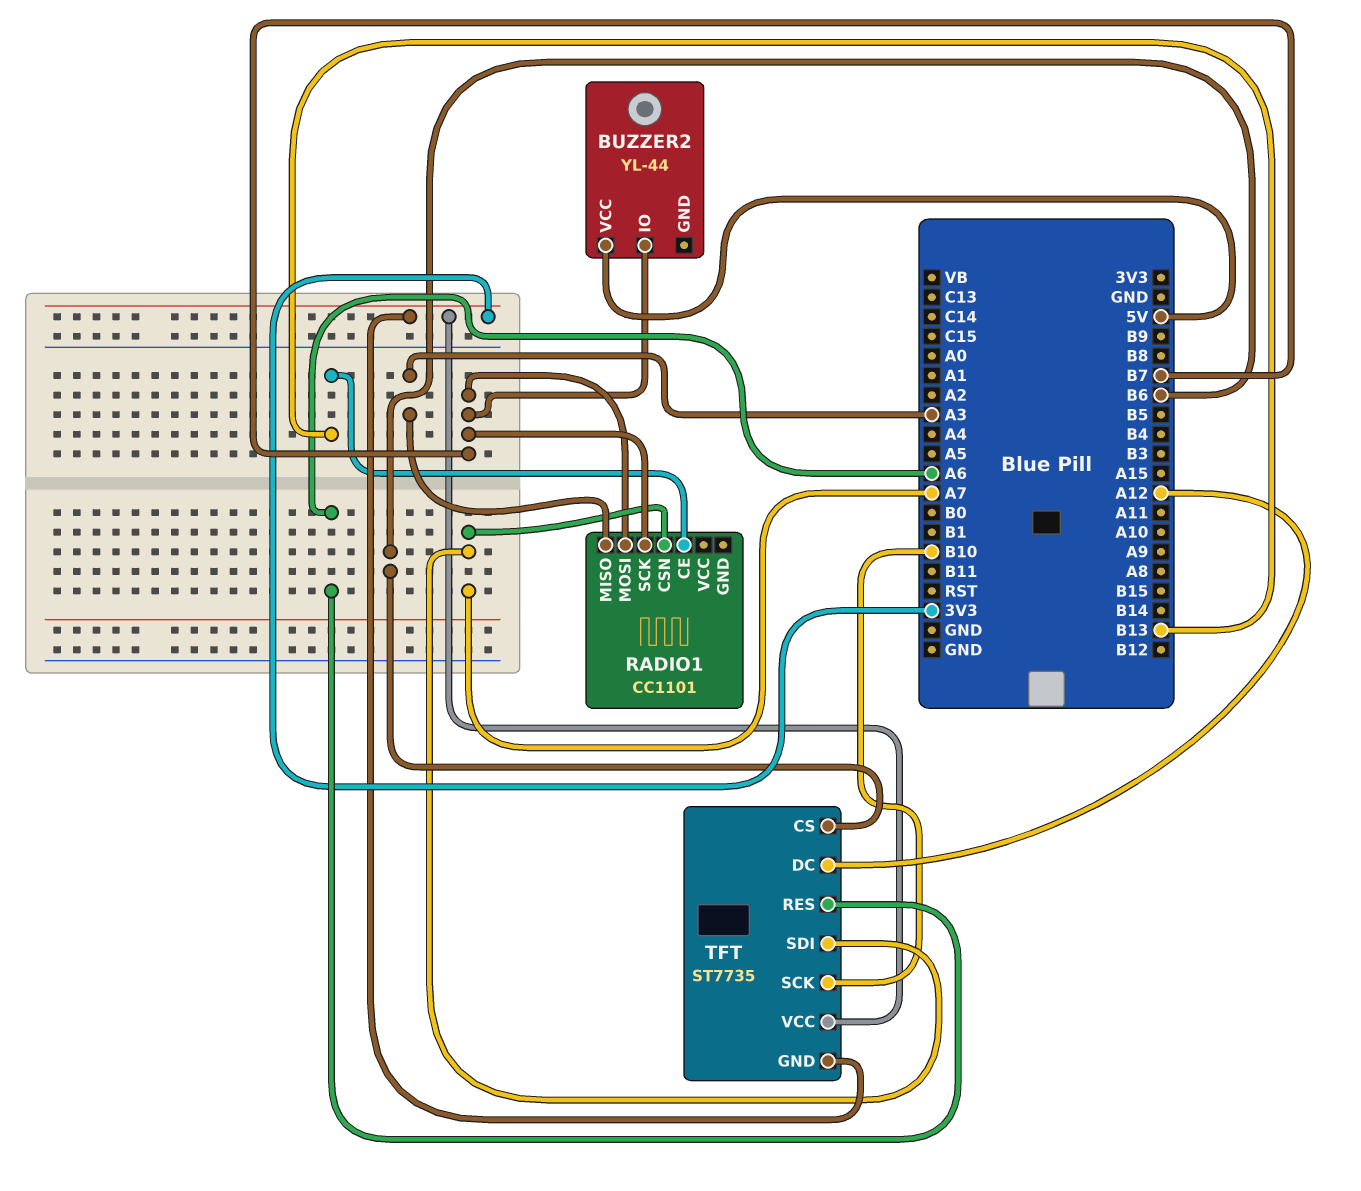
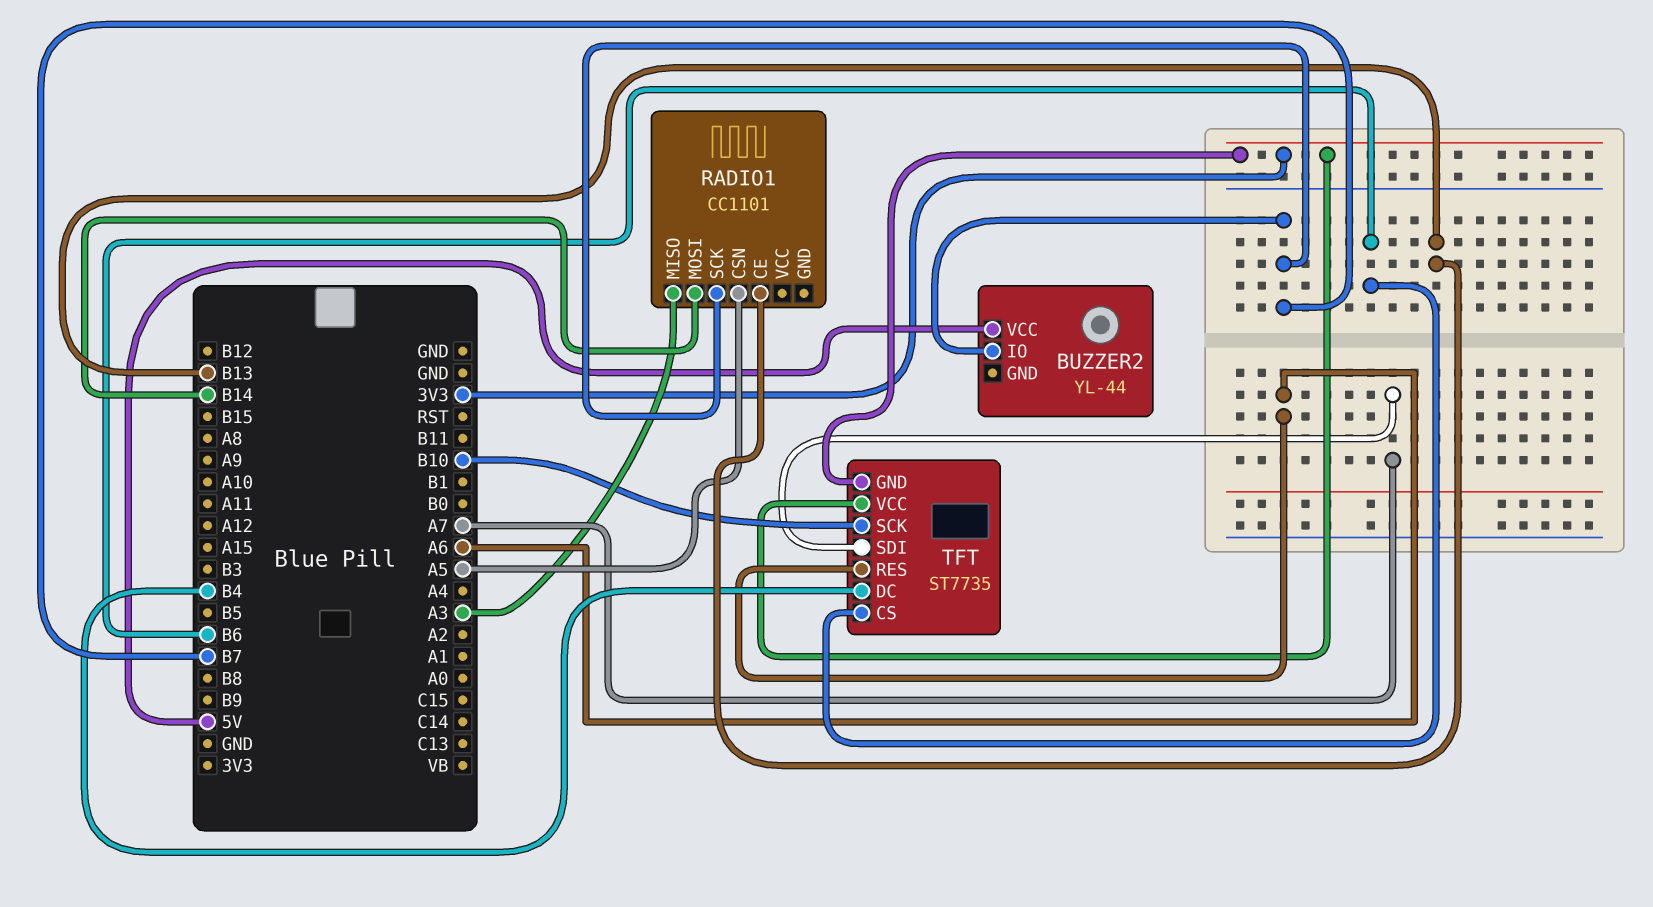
RADIO1 pin CSN: A7 -> A5
RADIO1 pin MOSI: B7 -> B14
TFT pin DC: A12 -> B4

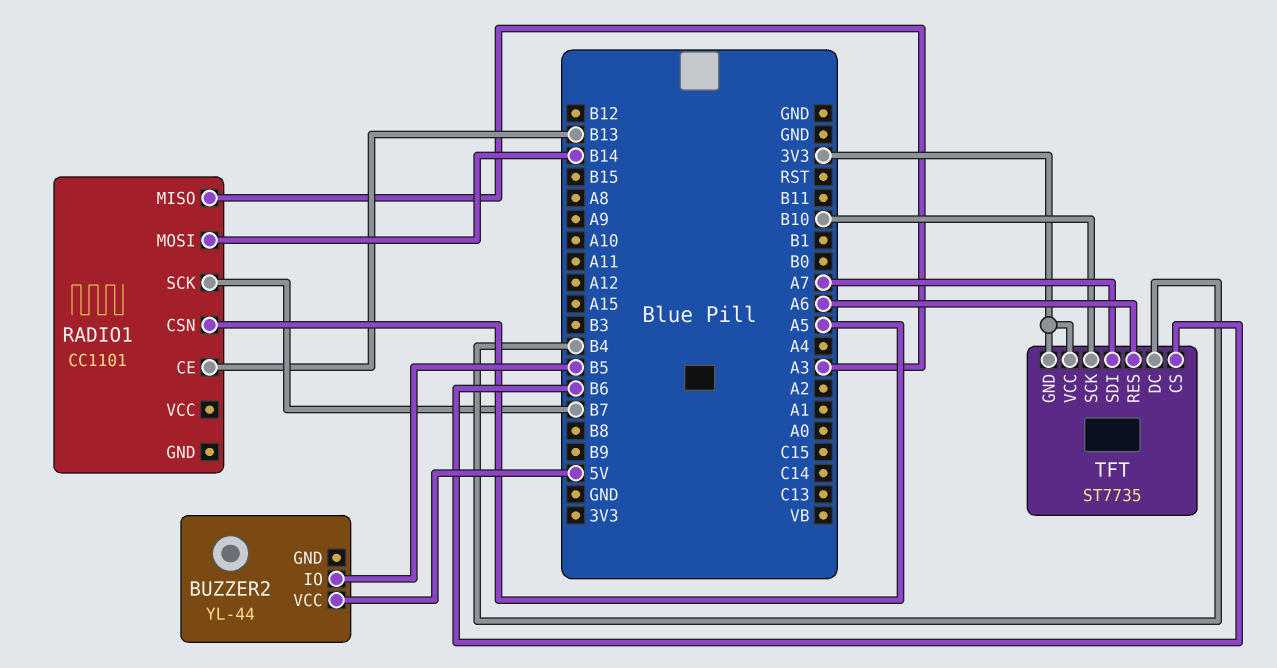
BUZZER2 pin IO: B7 -> B5

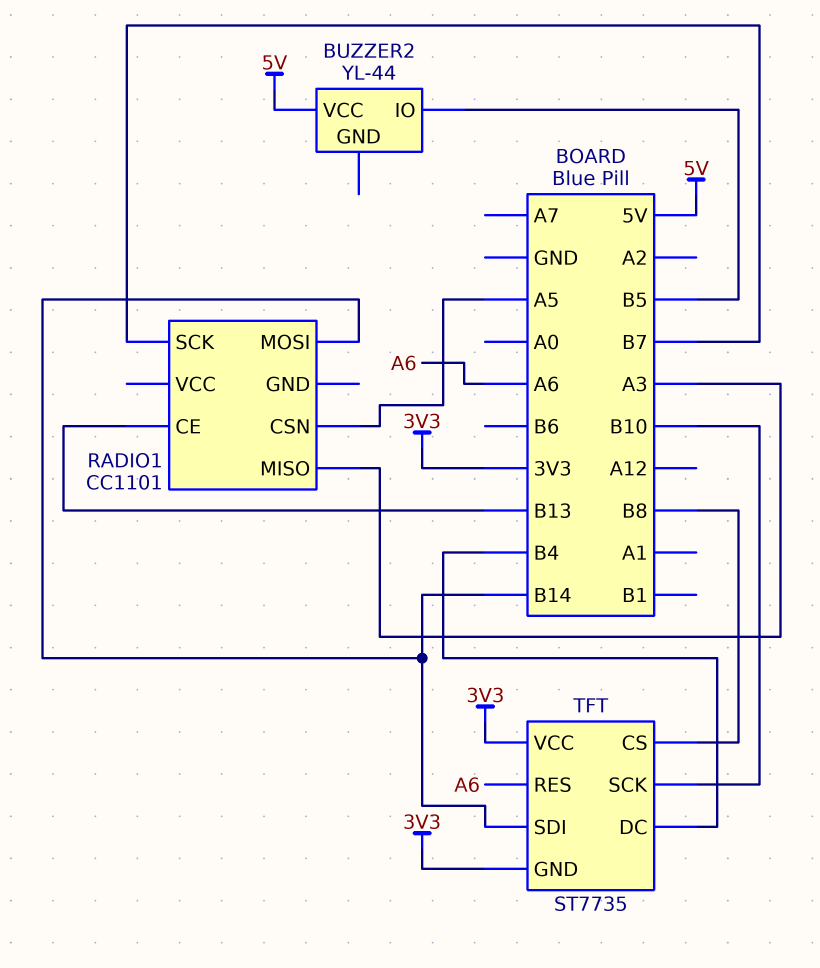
TFT pin CS: B6 -> B8
TFT pin SDI: A7 -> B14

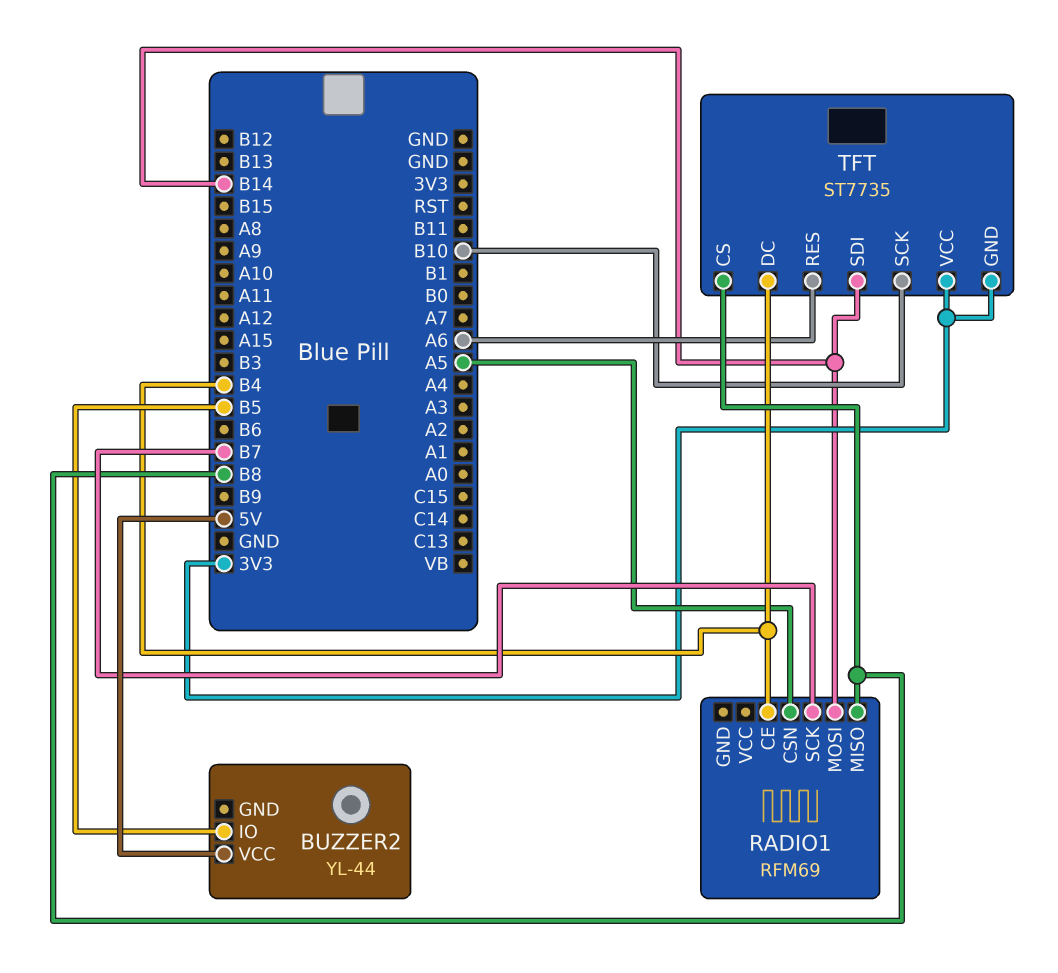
RADIO1: CC1101 -> RFM69
RADIO1 pin CE: B13 -> B4
RADIO1 pin MISO: A3 -> B8

